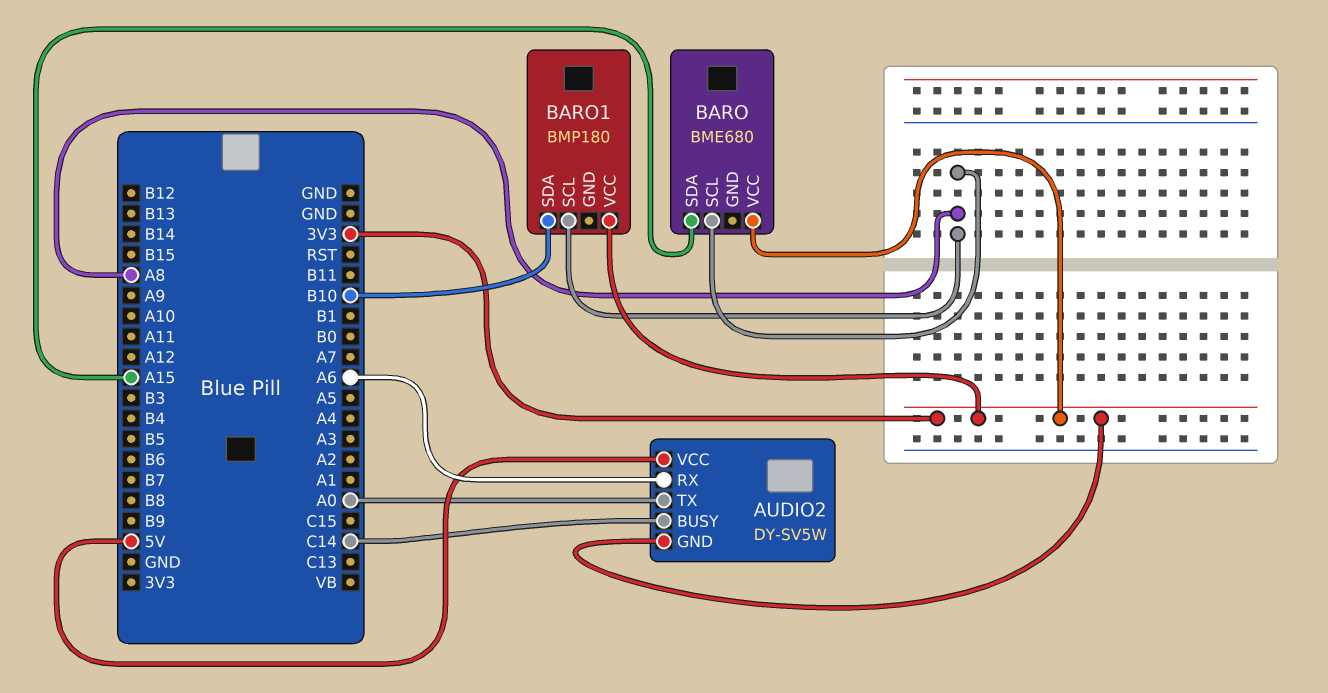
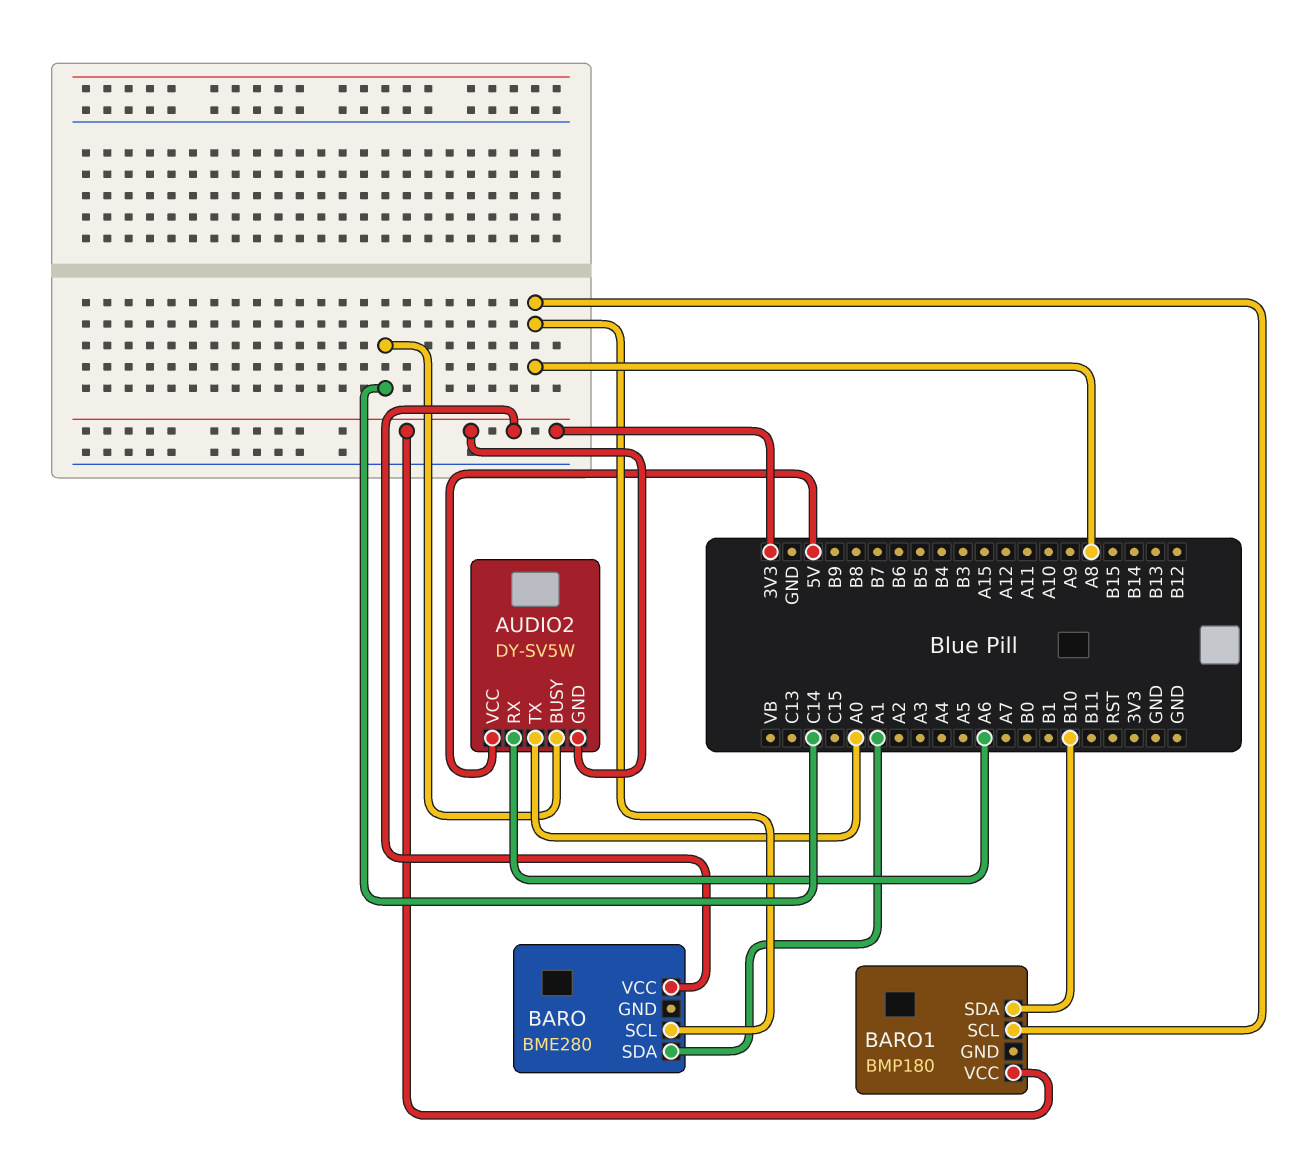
BARO: BME680 -> BME280
BARO pin SDA: A15 -> A1

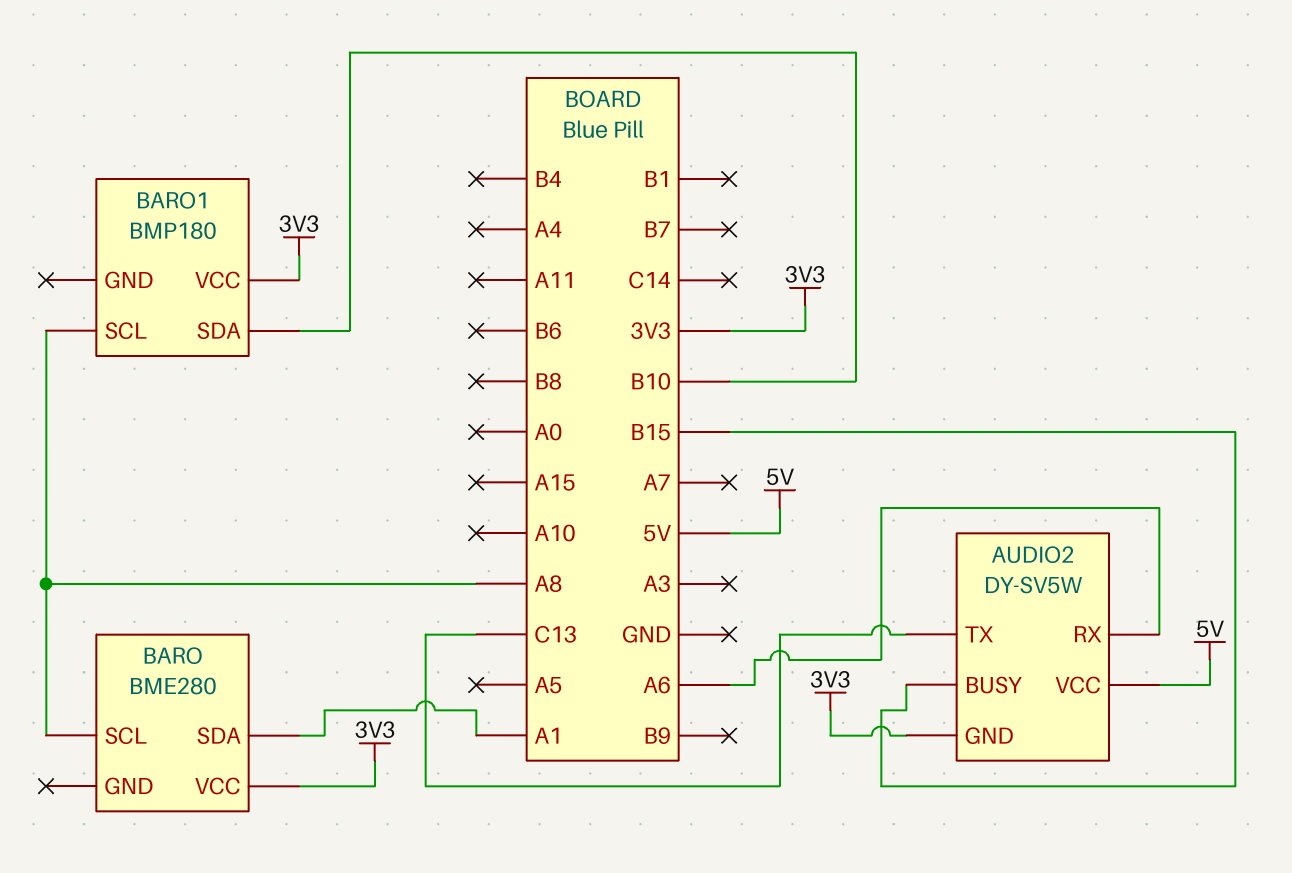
AUDIO2 pin BUSY: C14 -> B15
AUDIO2 pin TX: A0 -> C13

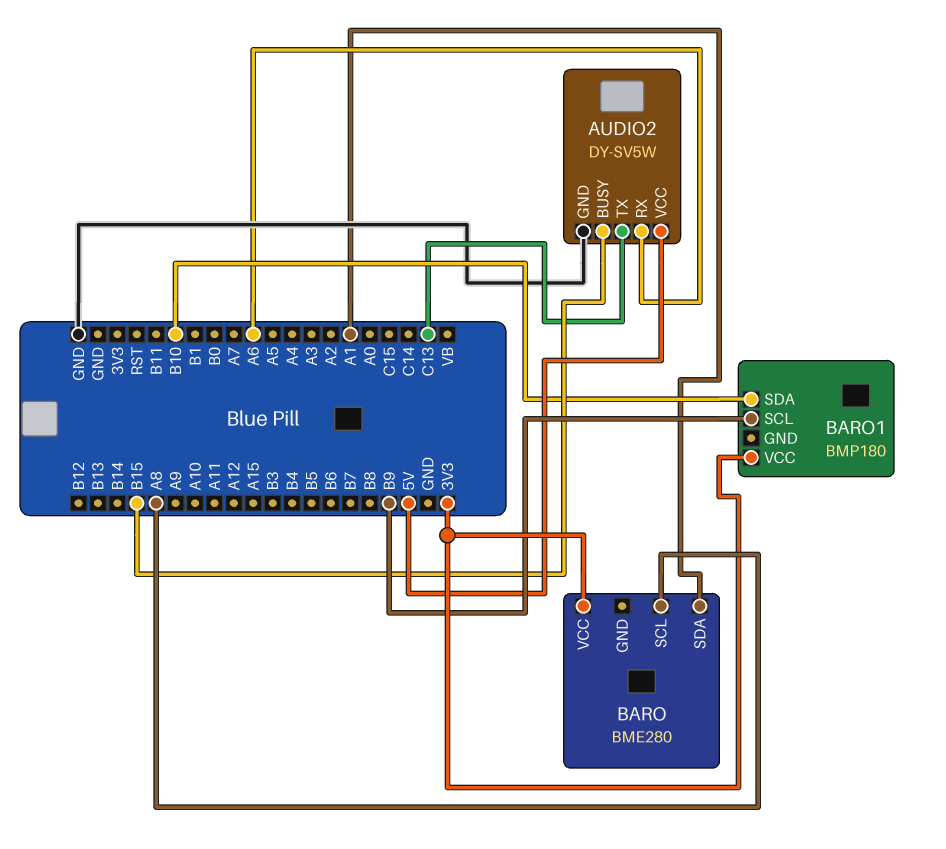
AUDIO2 pin GND: 3V3 -> GND
BARO1 pin SCL: A8 -> B9

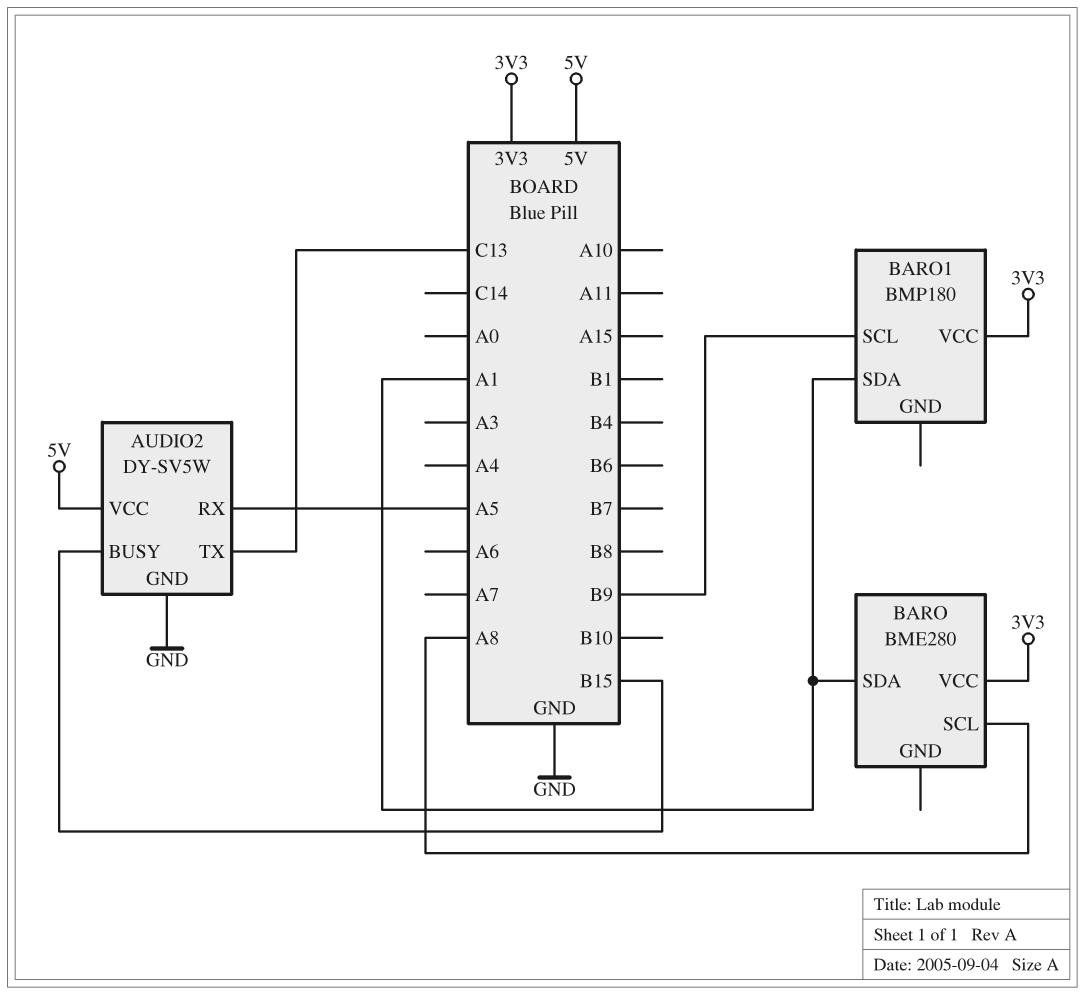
AUDIO2 pin RX: A6 -> A5
BARO1 pin SDA: B10 -> A1

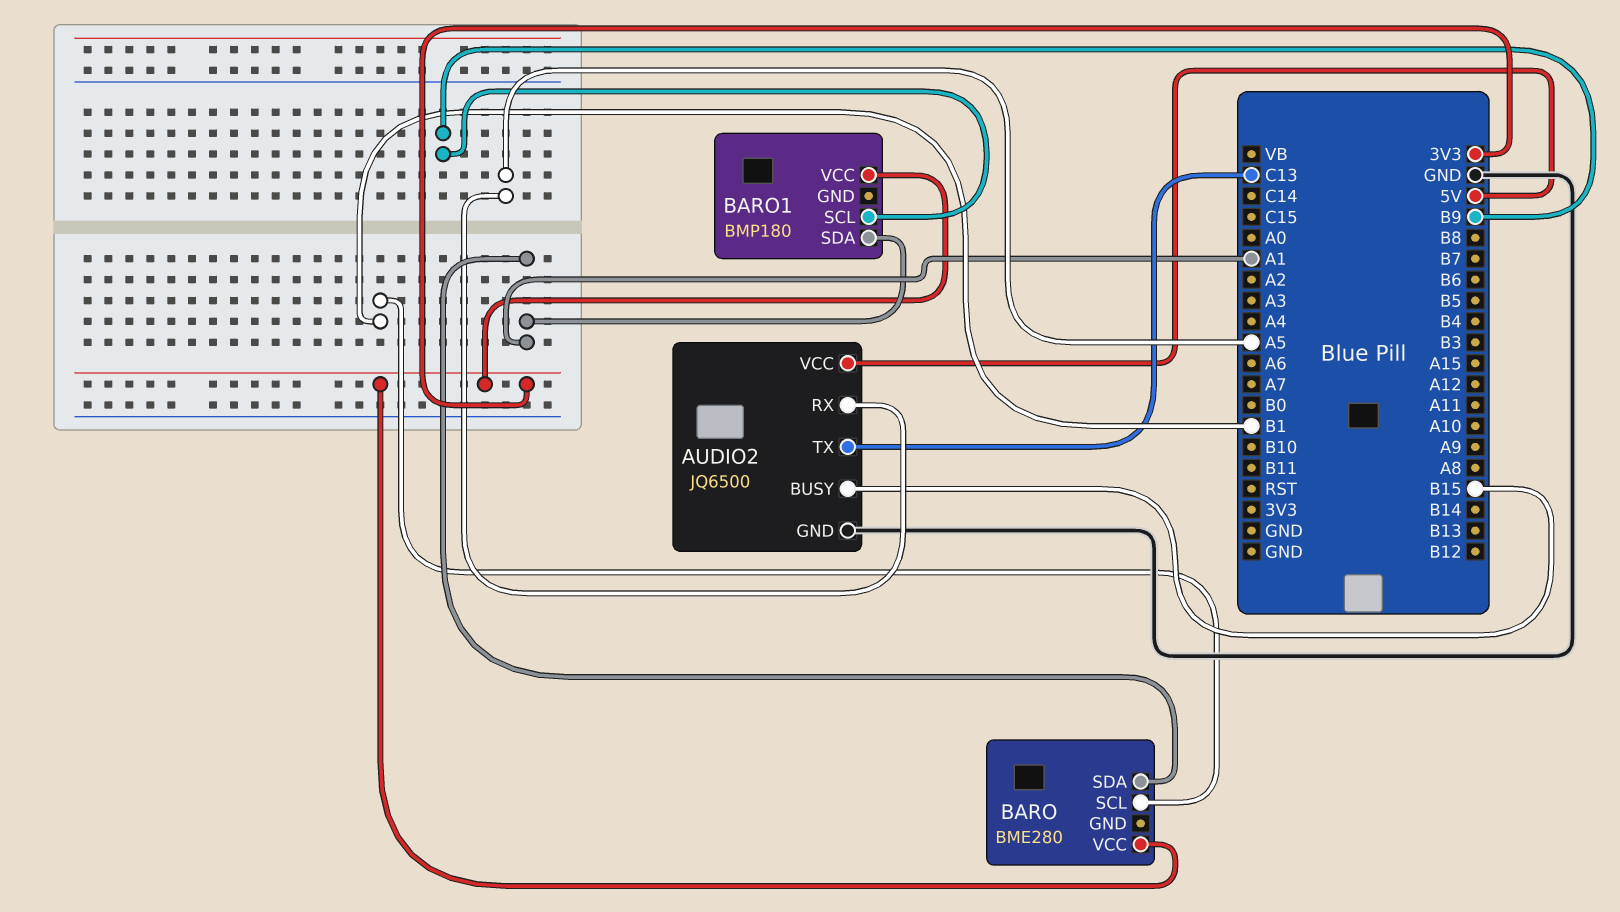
AUDIO2: DY-SV5W -> JQ6500
BARO pin SCL: A8 -> B1

